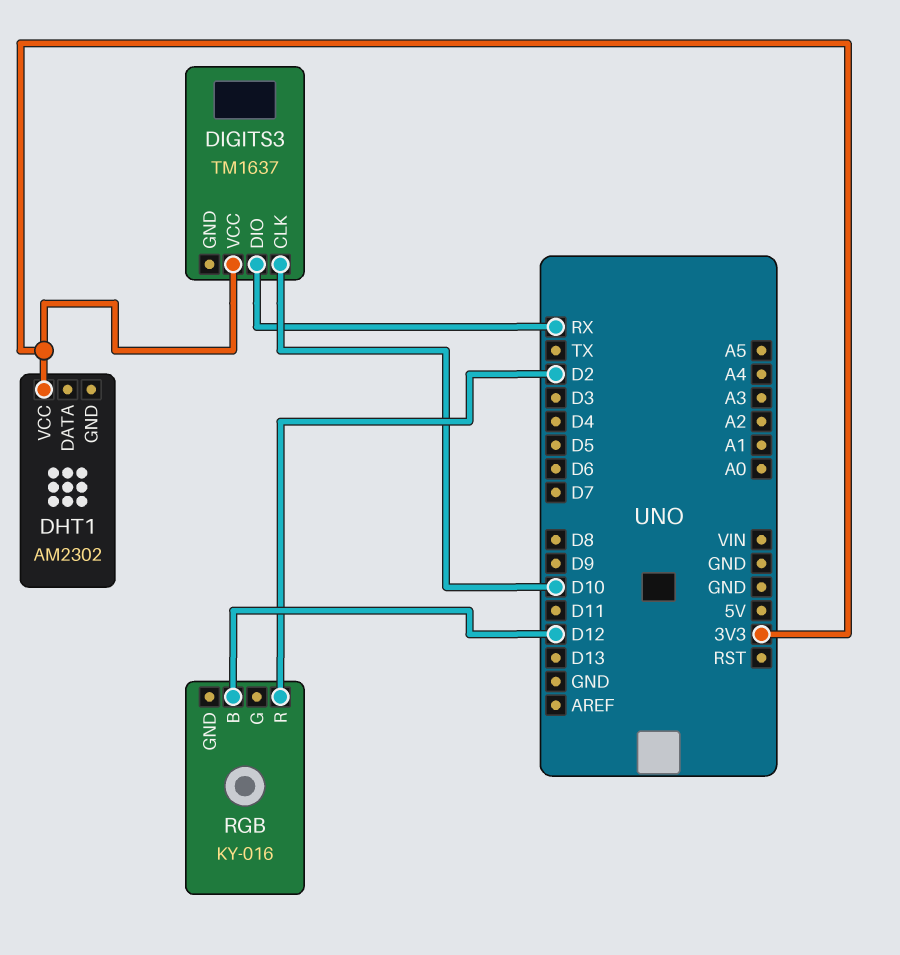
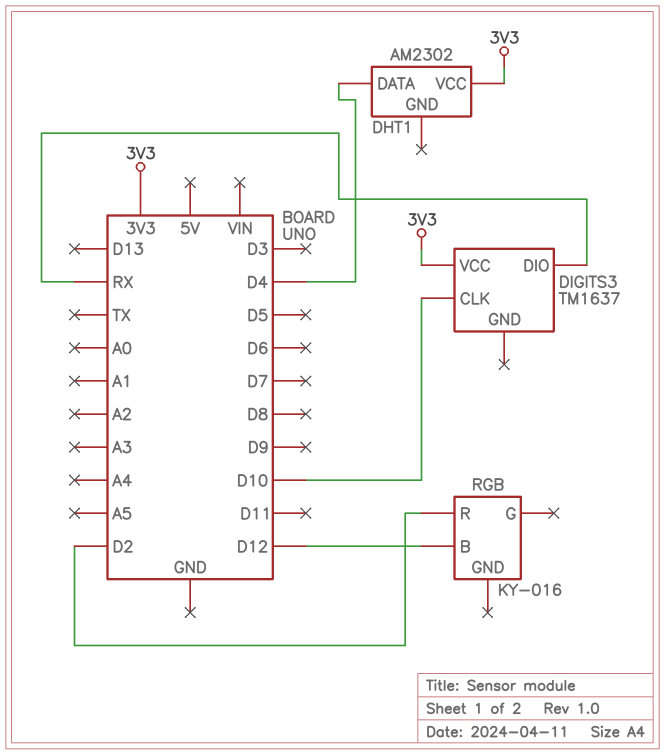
DHT1 pin DATA: none -> D4

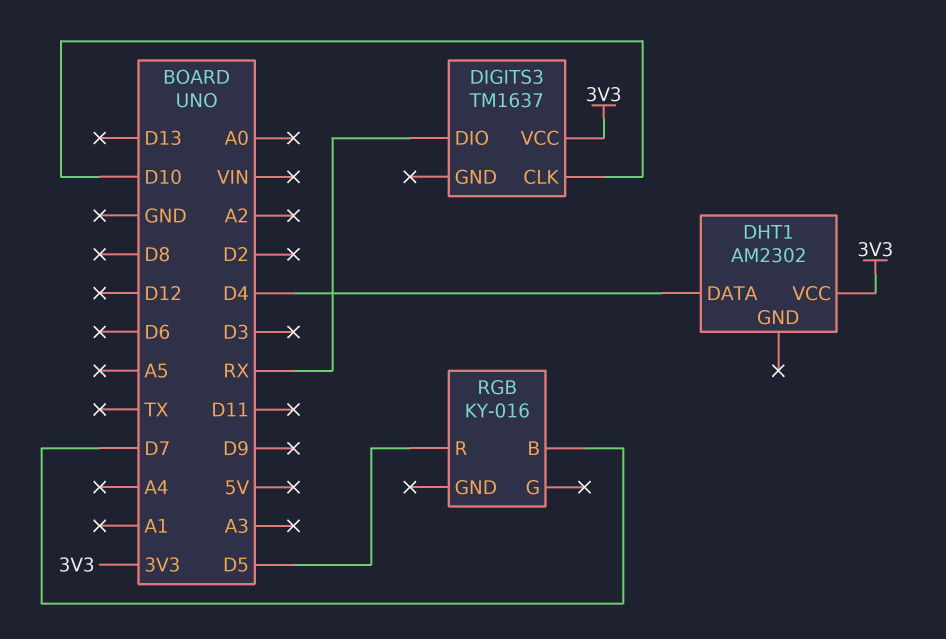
RGB pin B: D12 -> D7
RGB pin R: D2 -> D5

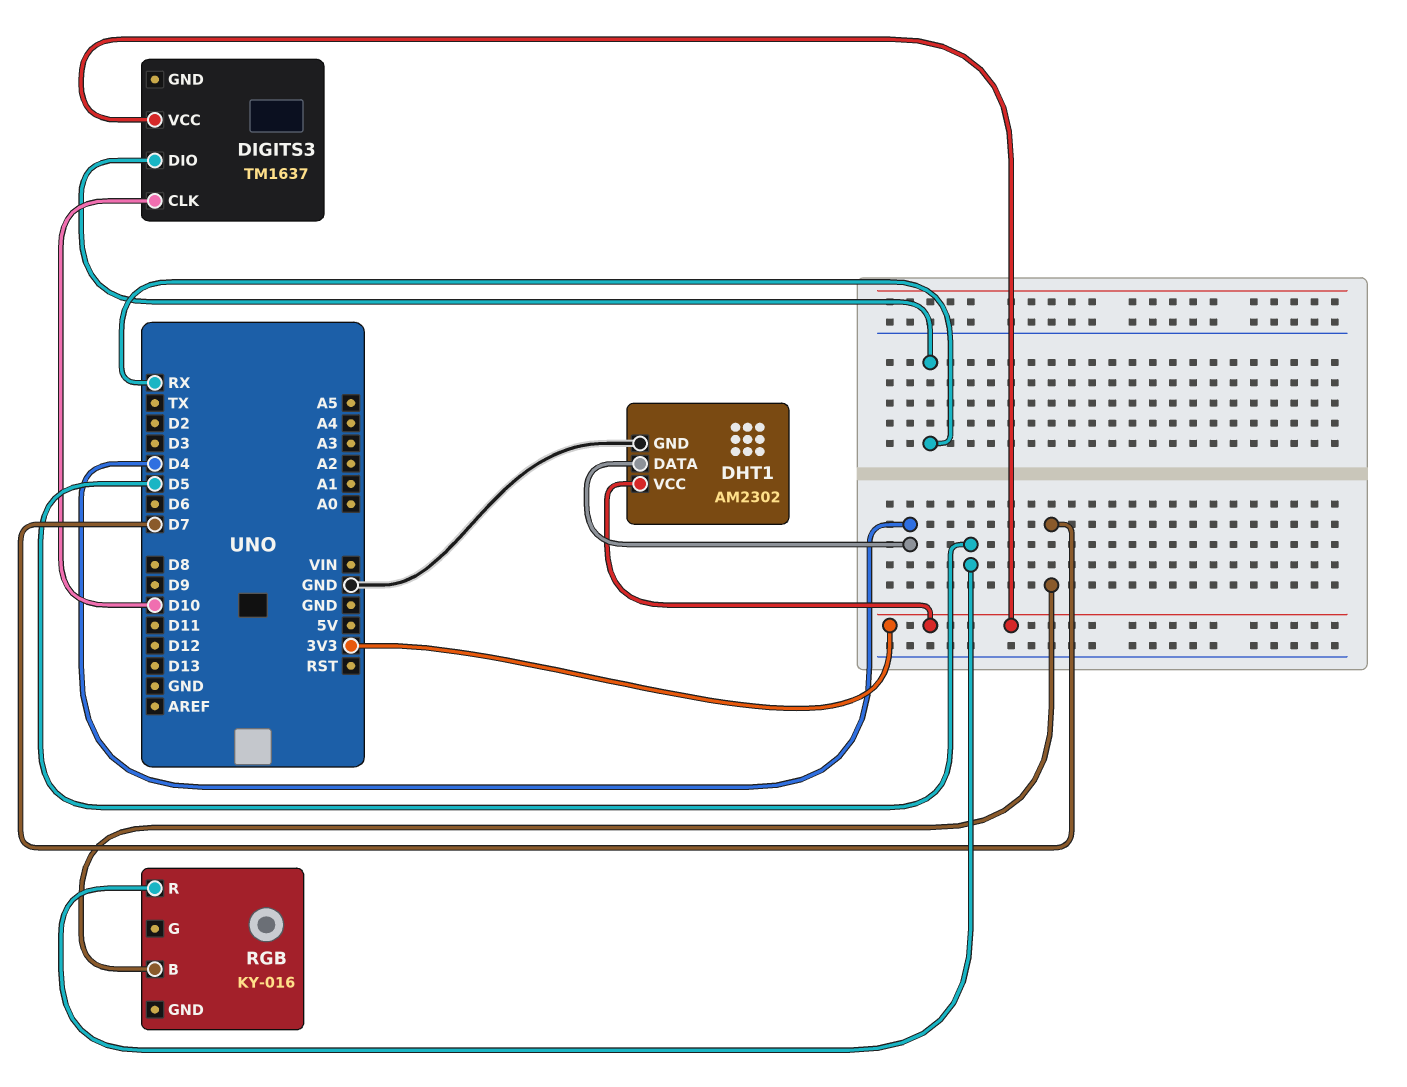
DHT1 pin GND: none -> GND

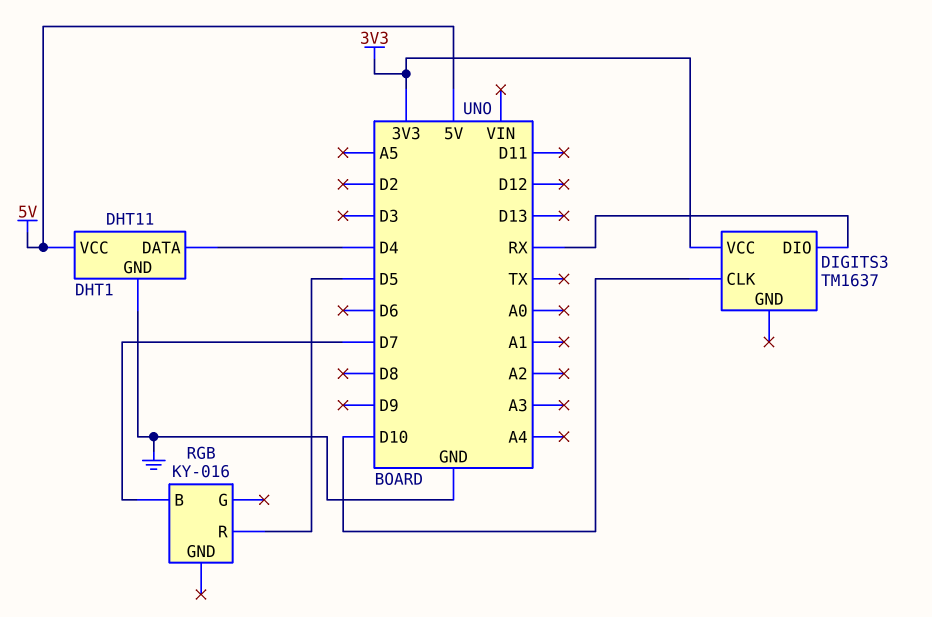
DHT1: AM2302 -> DHT11
DHT1 pin VCC: 3V3 -> 5V

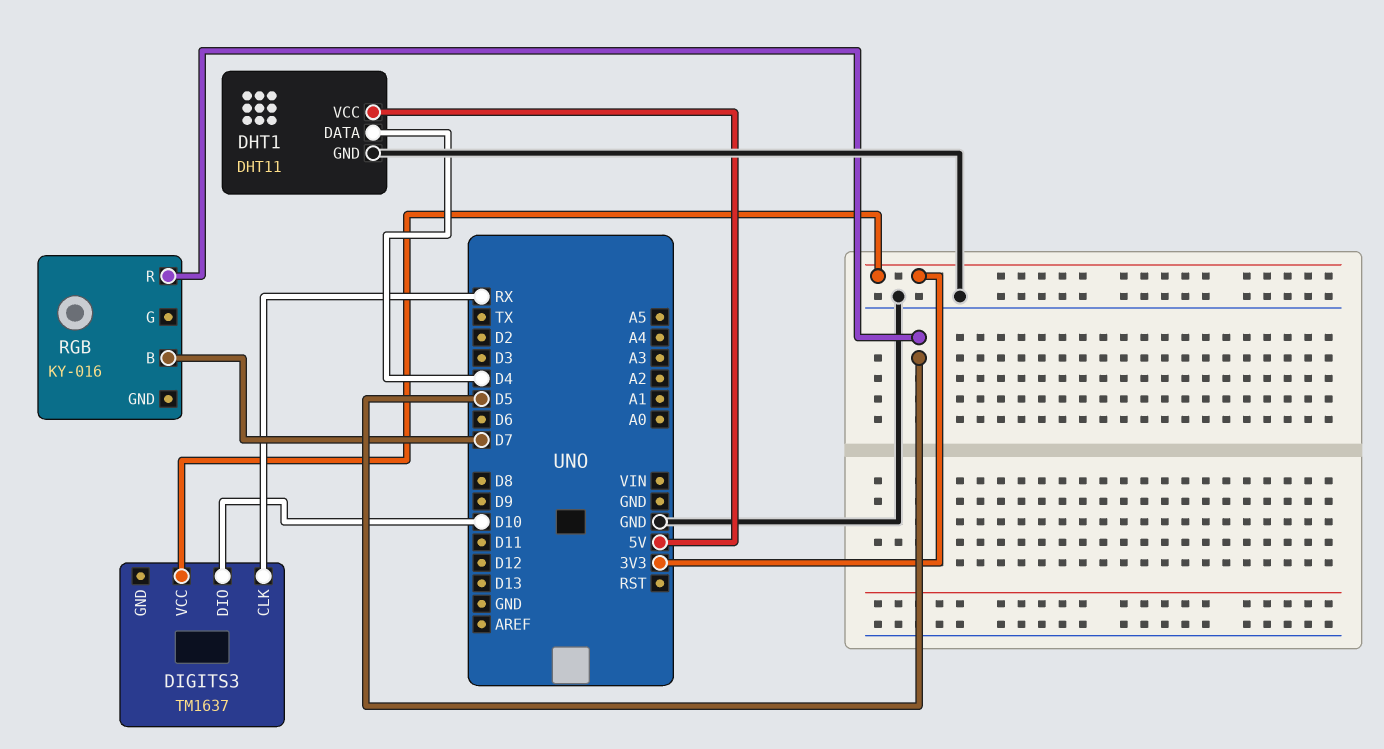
DIGITS3 pin CLK: D10 -> RX
DIGITS3 pin DIO: RX -> D10

